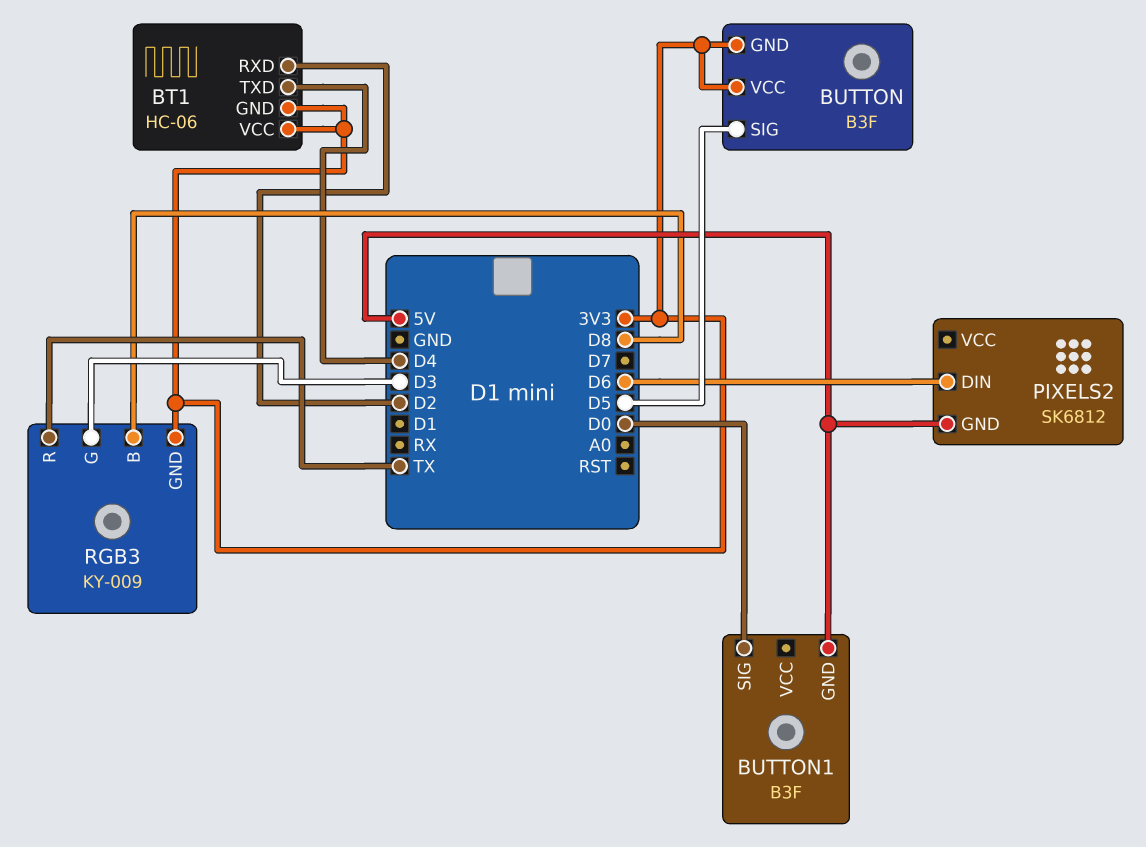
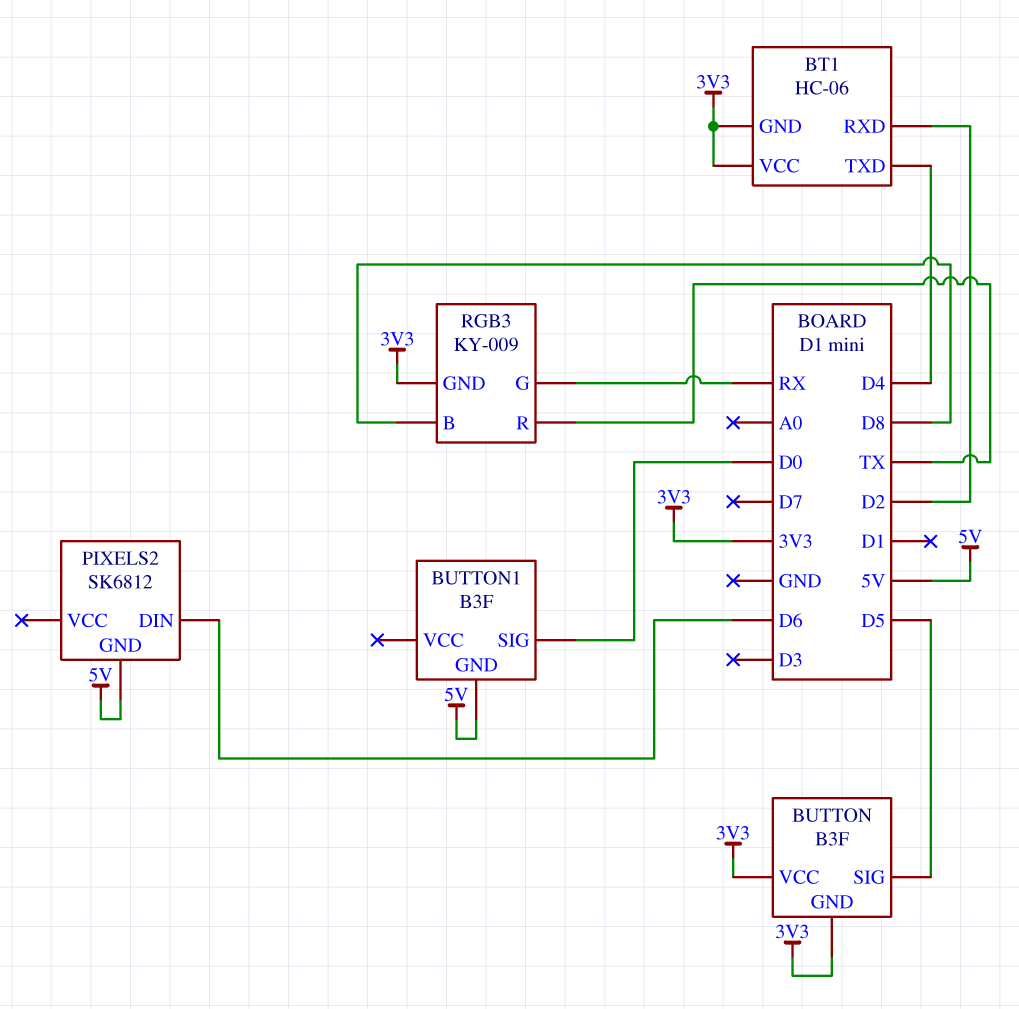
RGB3 pin G: D3 -> RX

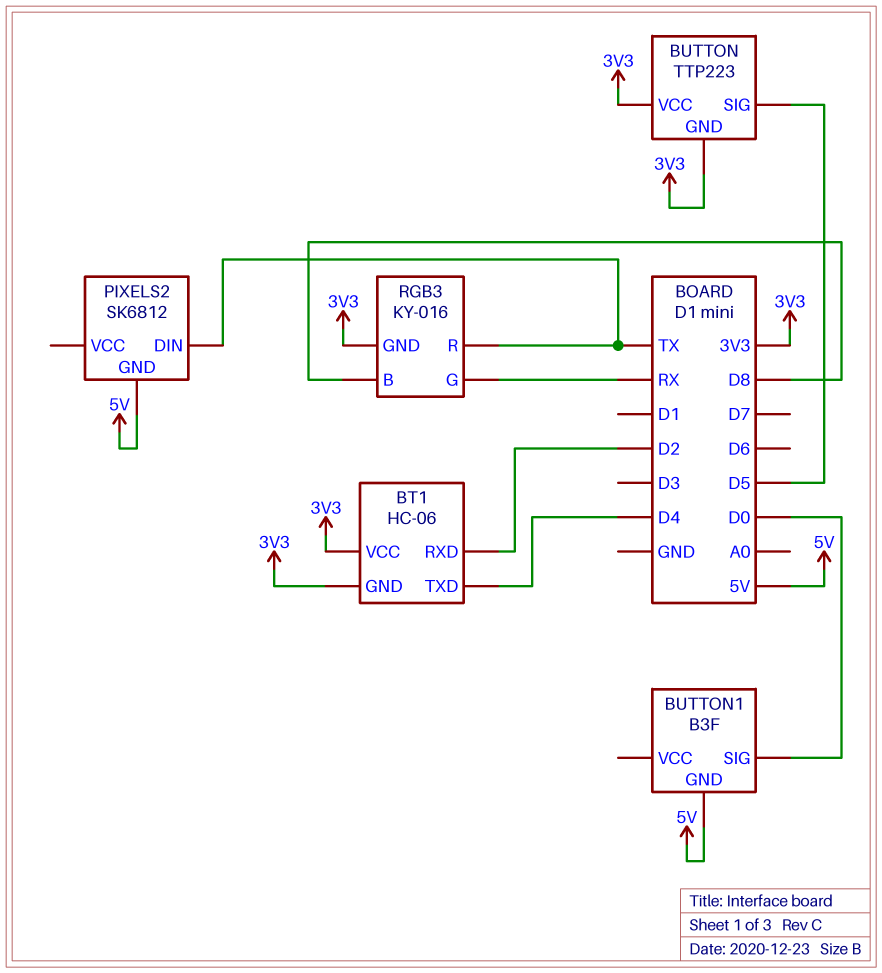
BUTTON: B3F -> TTP223
PIXELS2 pin DIN: D6 -> TX
RGB3: KY-009 -> KY-016

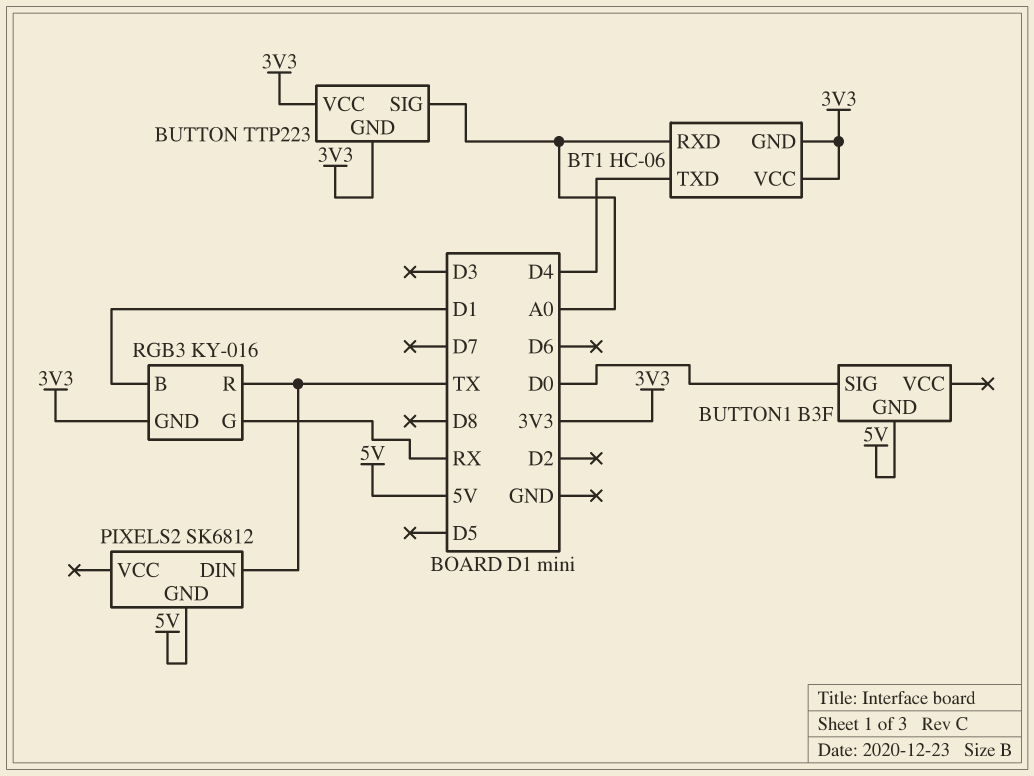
BT1 pin RXD: D2 -> A0
BUTTON pin SIG: D5 -> A0
RGB3 pin B: D8 -> D1

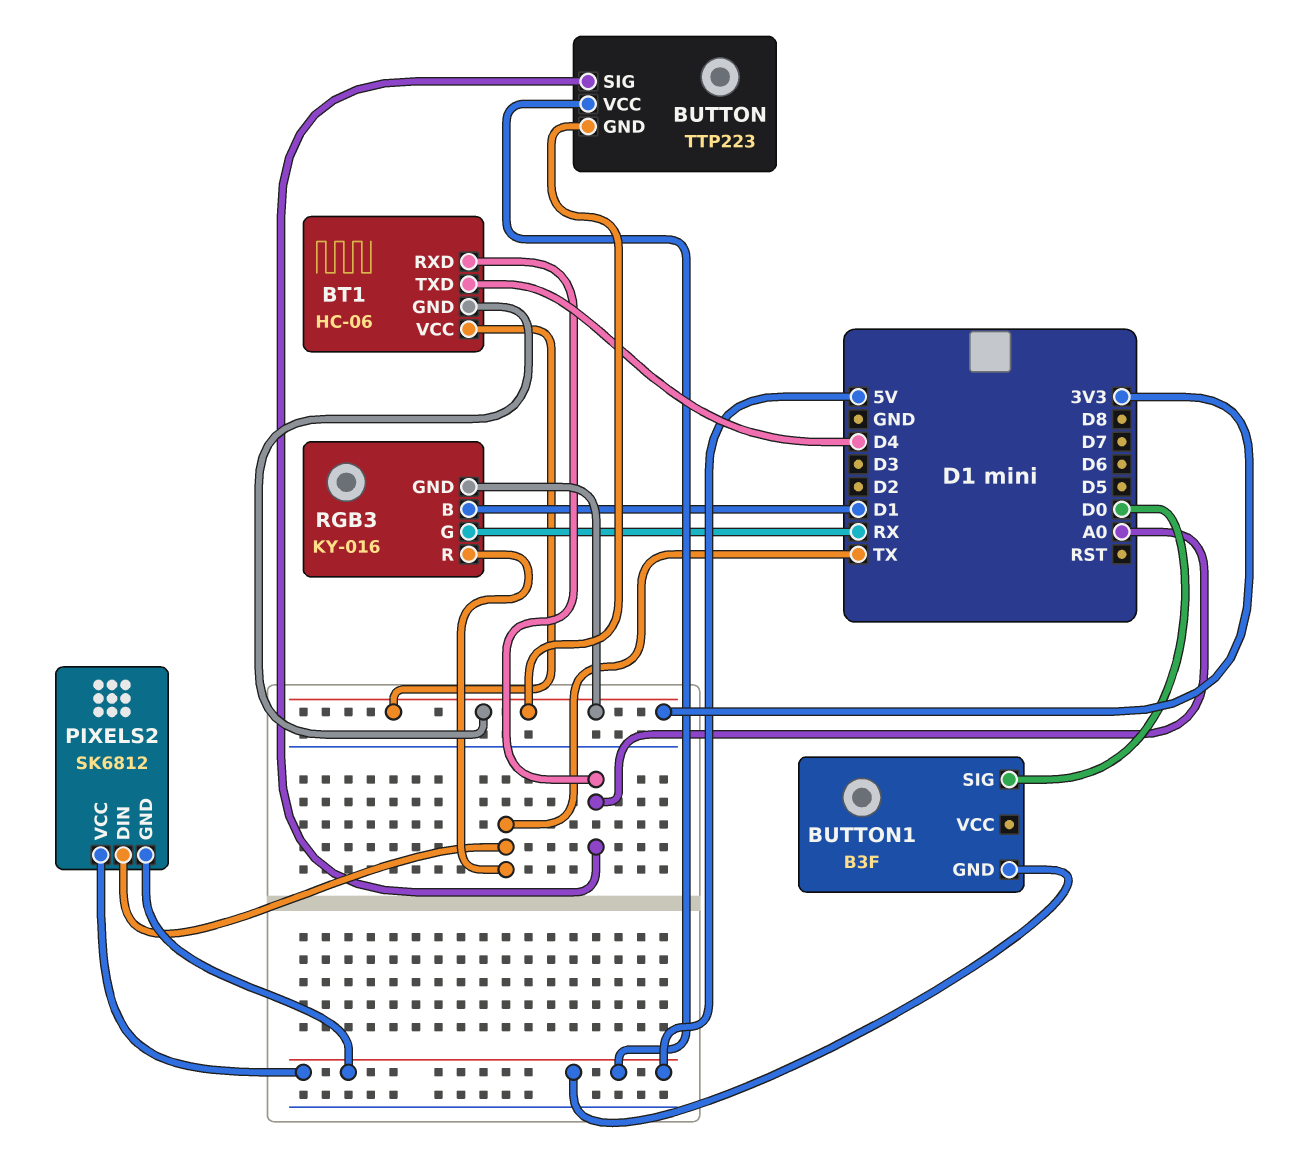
BUTTON pin VCC: 3V3 -> 5V
PIXELS2 pin VCC: none -> 5V

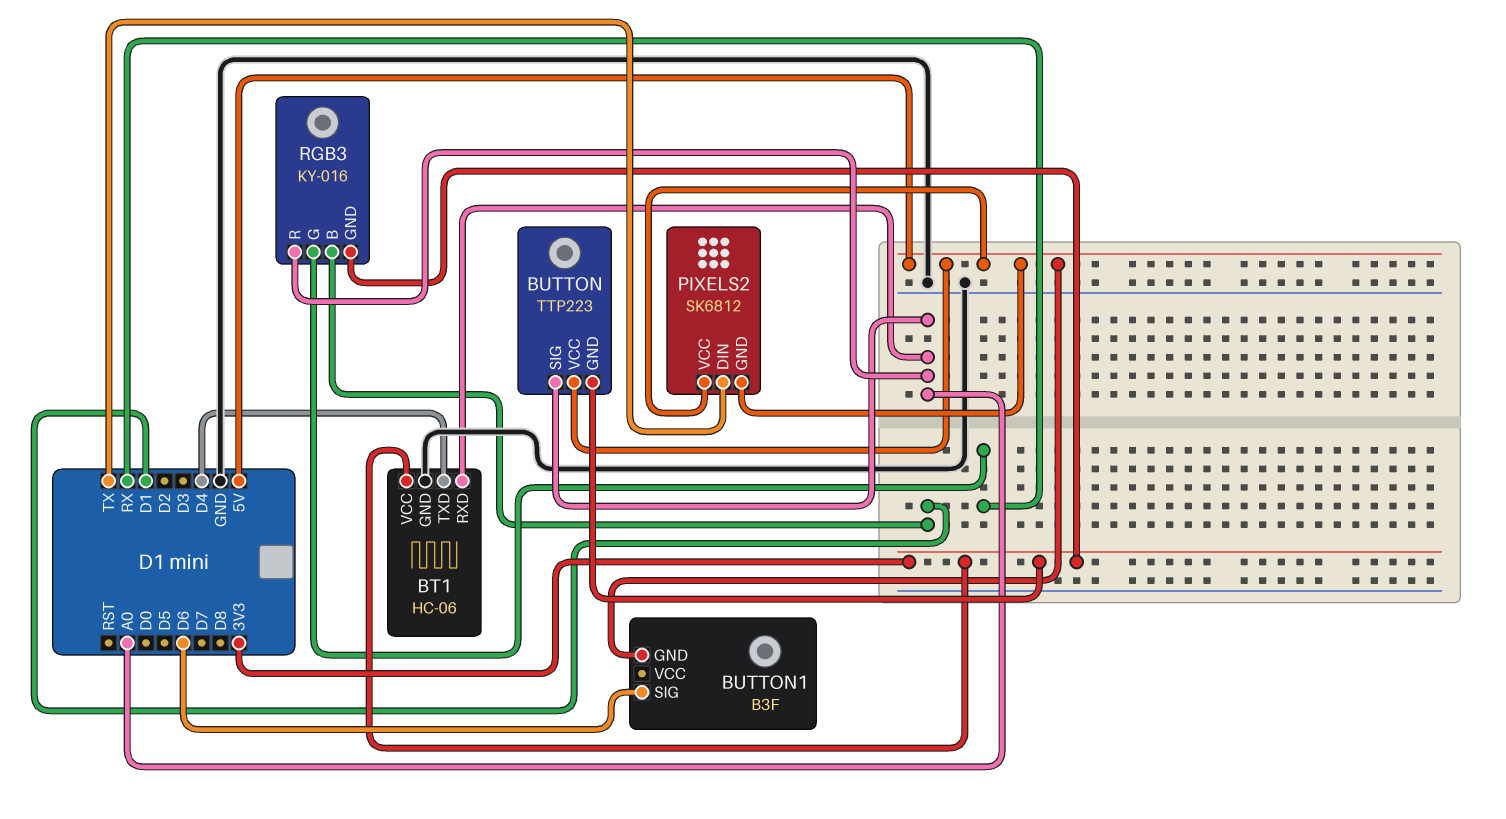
BT1 pin GND: 3V3 -> GND
BUTTON1 pin SIG: D0 -> D6
RGB3 pin R: TX -> A0

